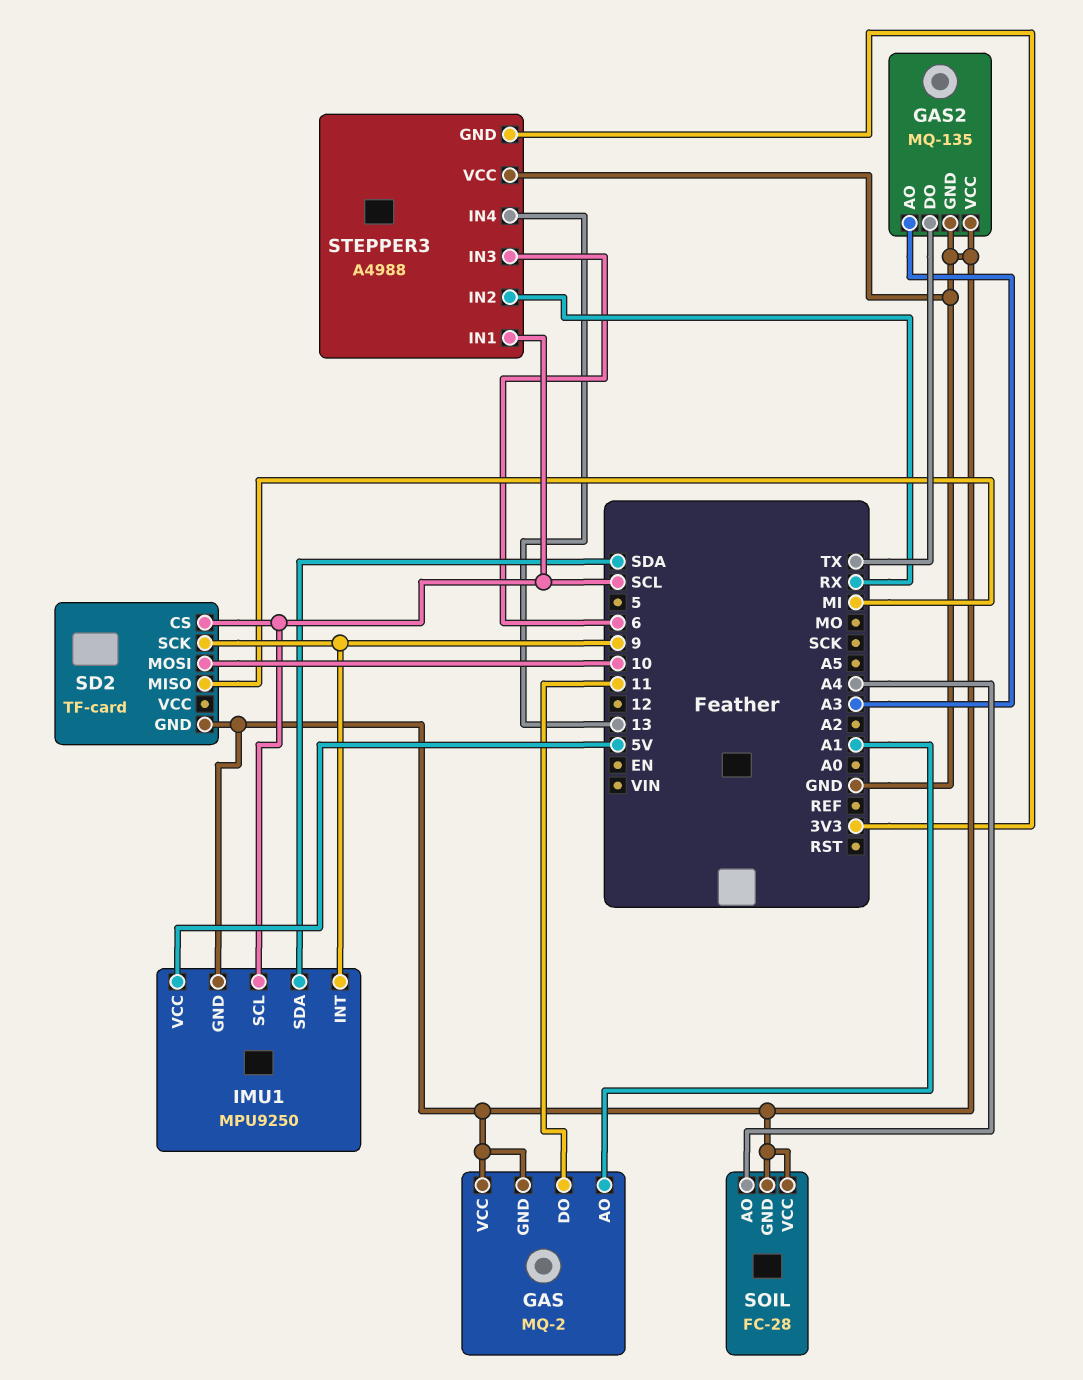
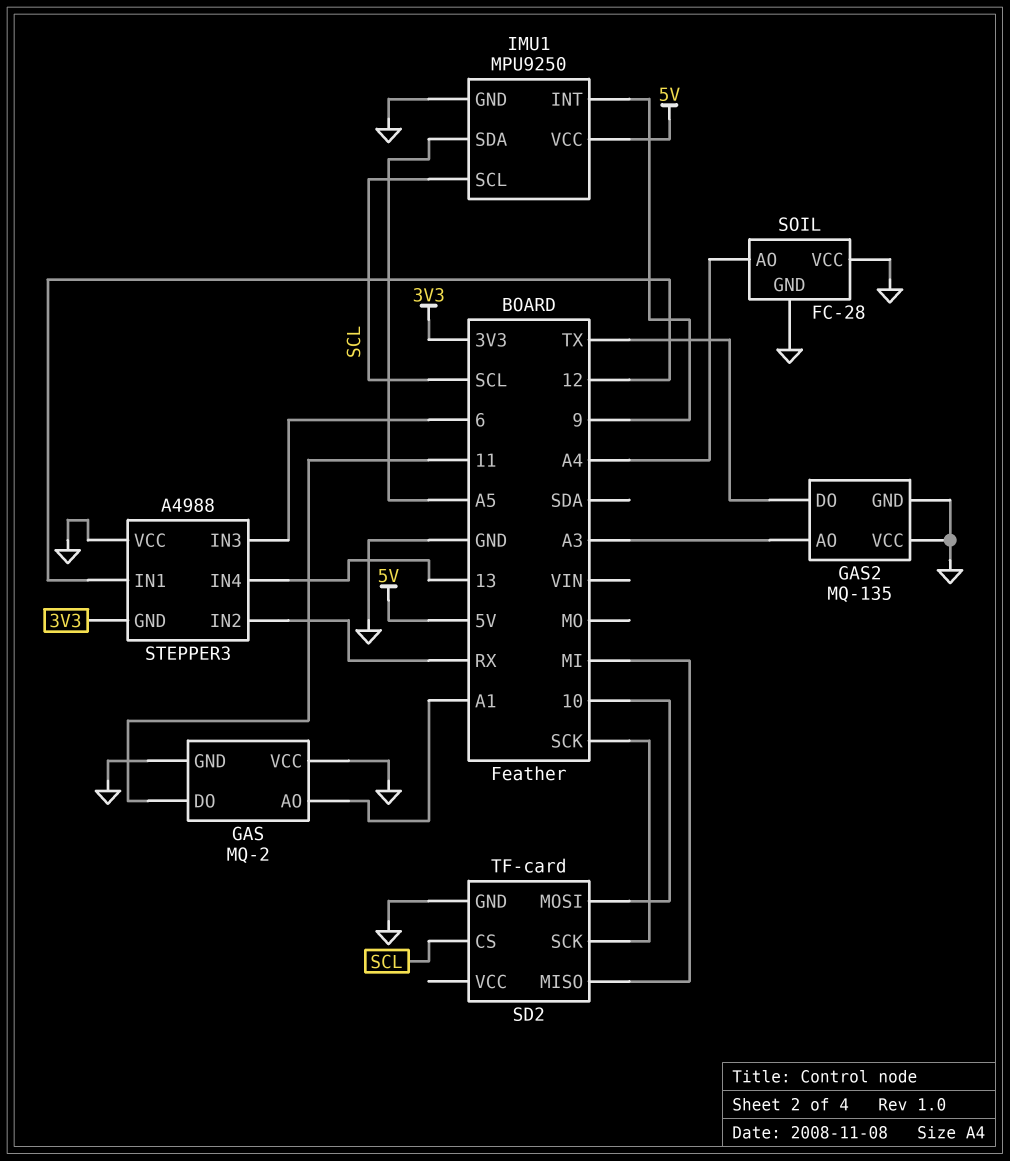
IMU1 pin SDA: SDA -> A5
SD2 pin SCK: 9 -> SCK
STEPPER3 pin IN1: SCL -> 12

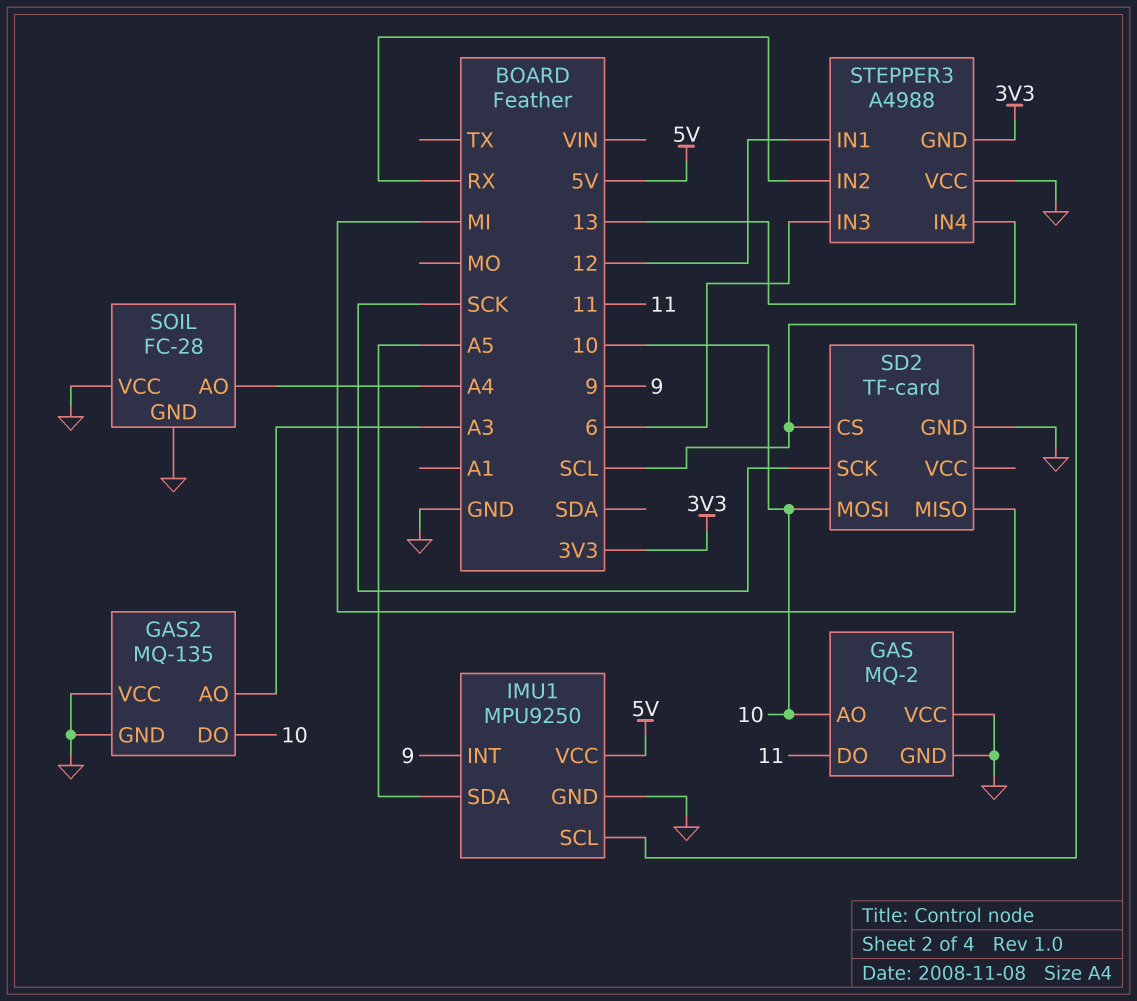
GAS pin AO: A1 -> 10
GAS2 pin DO: TX -> 10

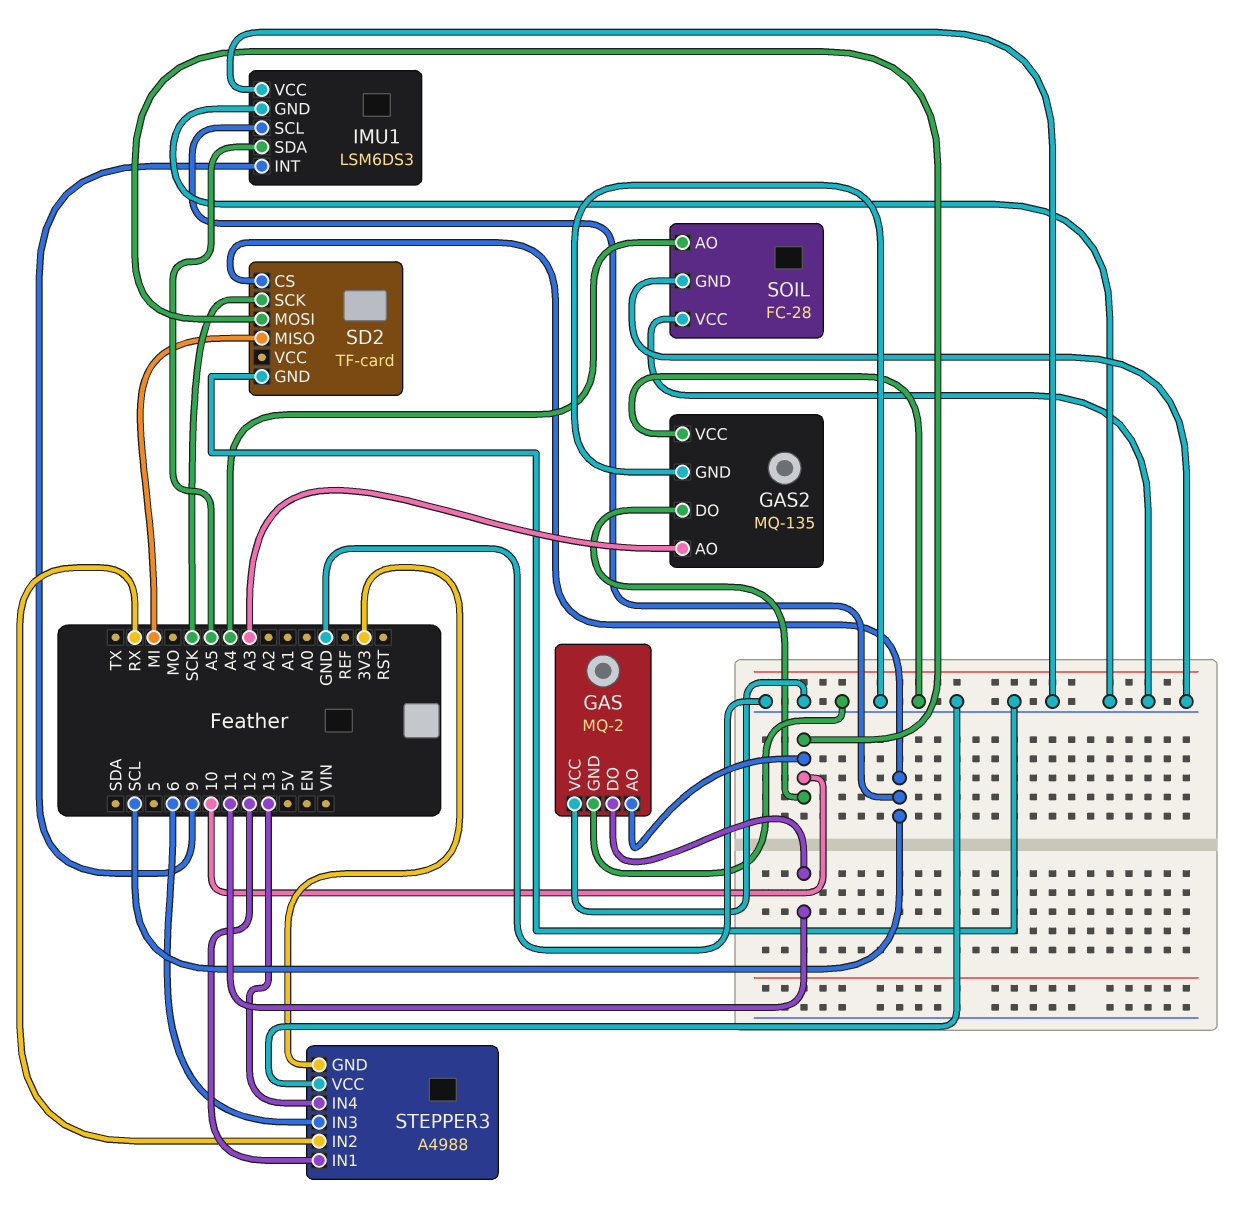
IMU1: MPU9250 -> LSM6DS3
IMU1 pin VCC: 5V -> GND

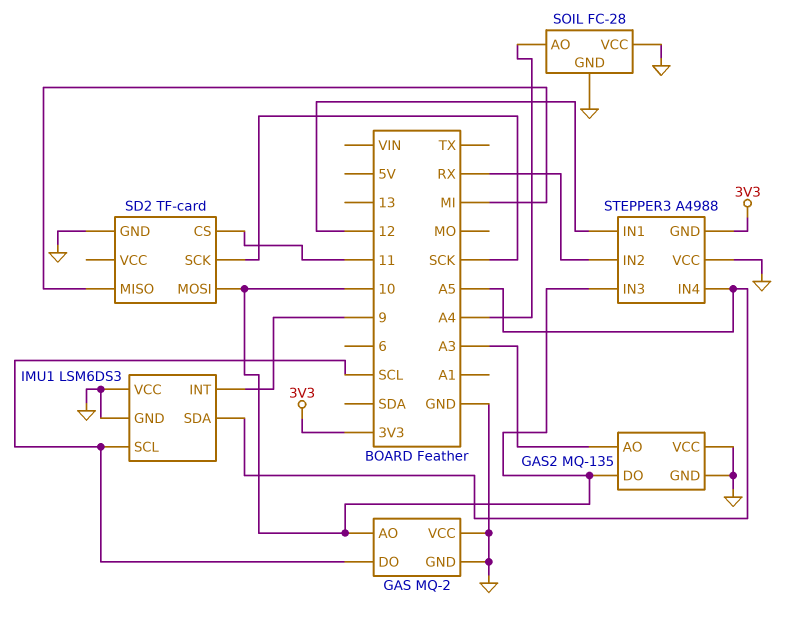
GAS pin DO: 11 -> SCL
SD2 pin CS: SCL -> 11
STEPPER3 pin IN3: 6 -> 10
STEPPER3 pin IN4: 13 -> A5

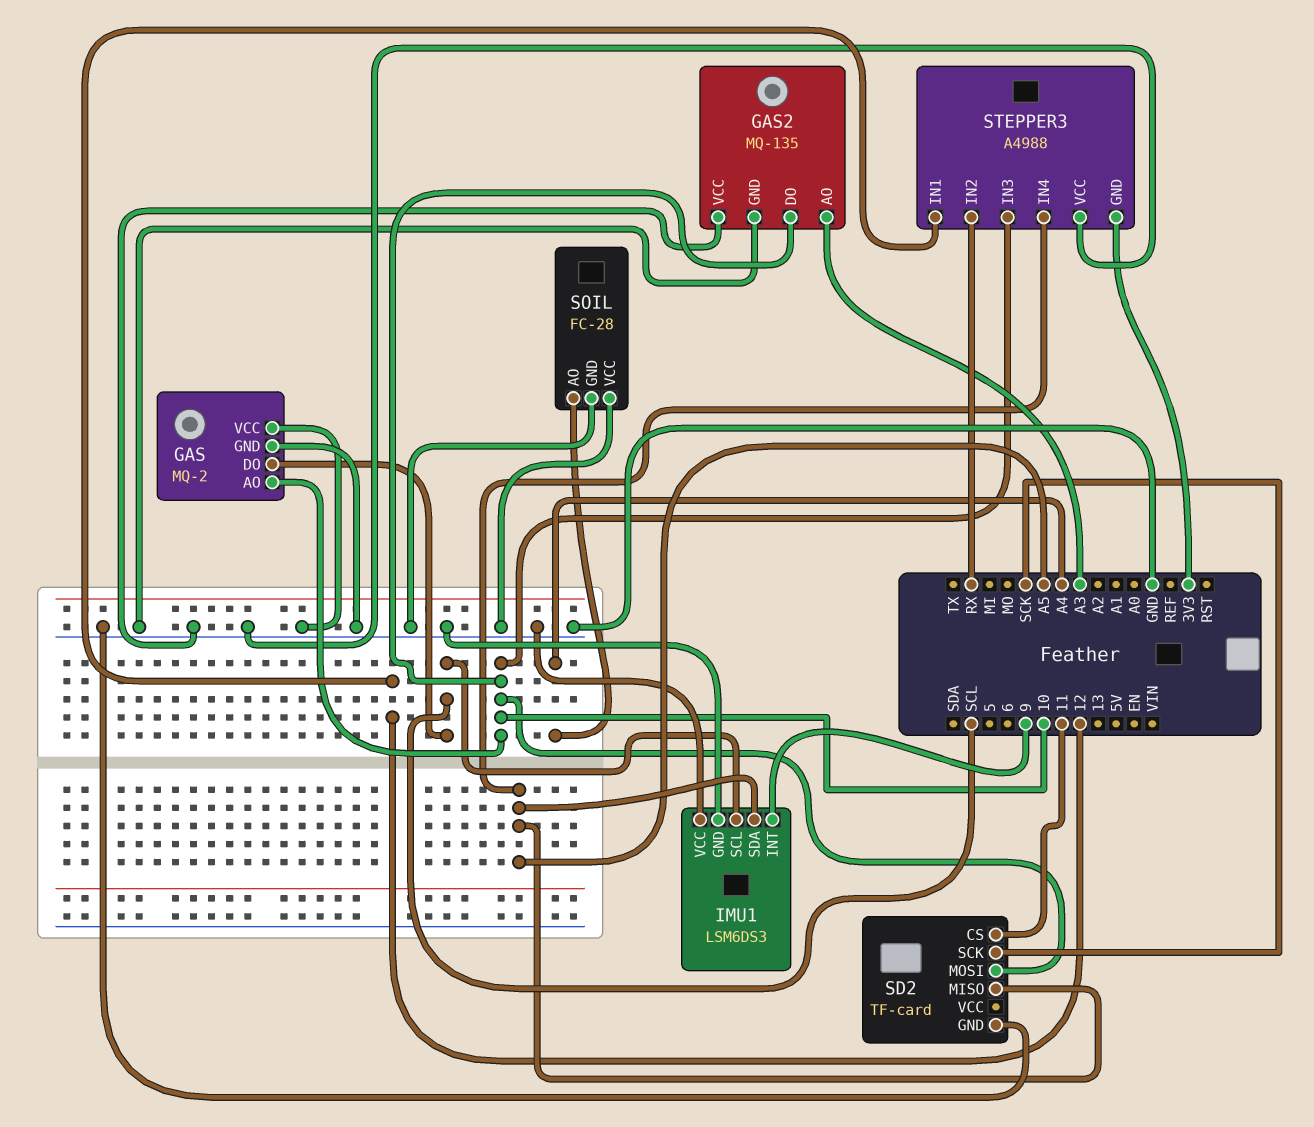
SD2 pin MISO: MI -> A5

